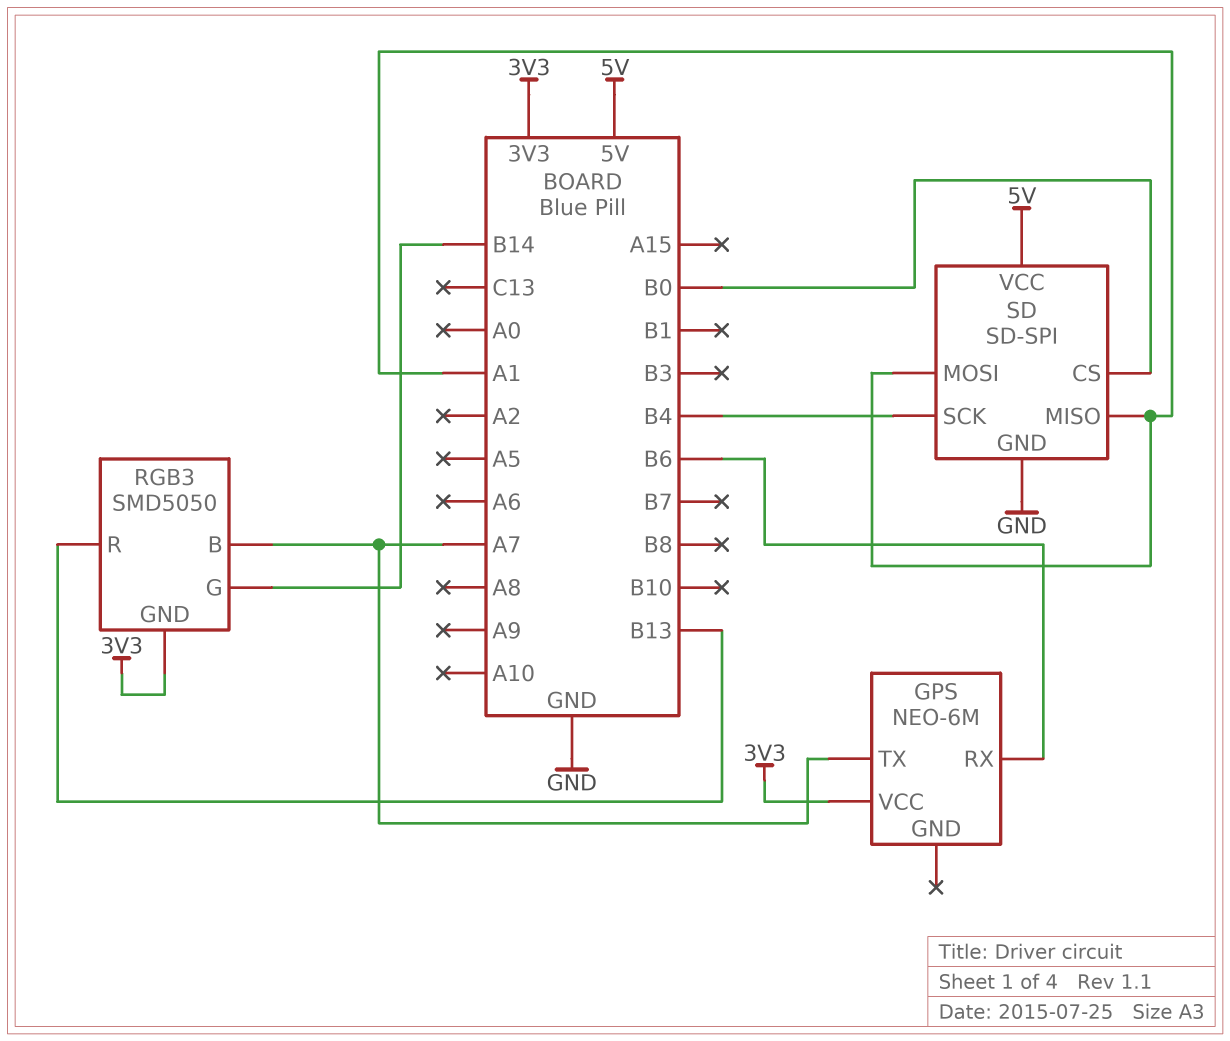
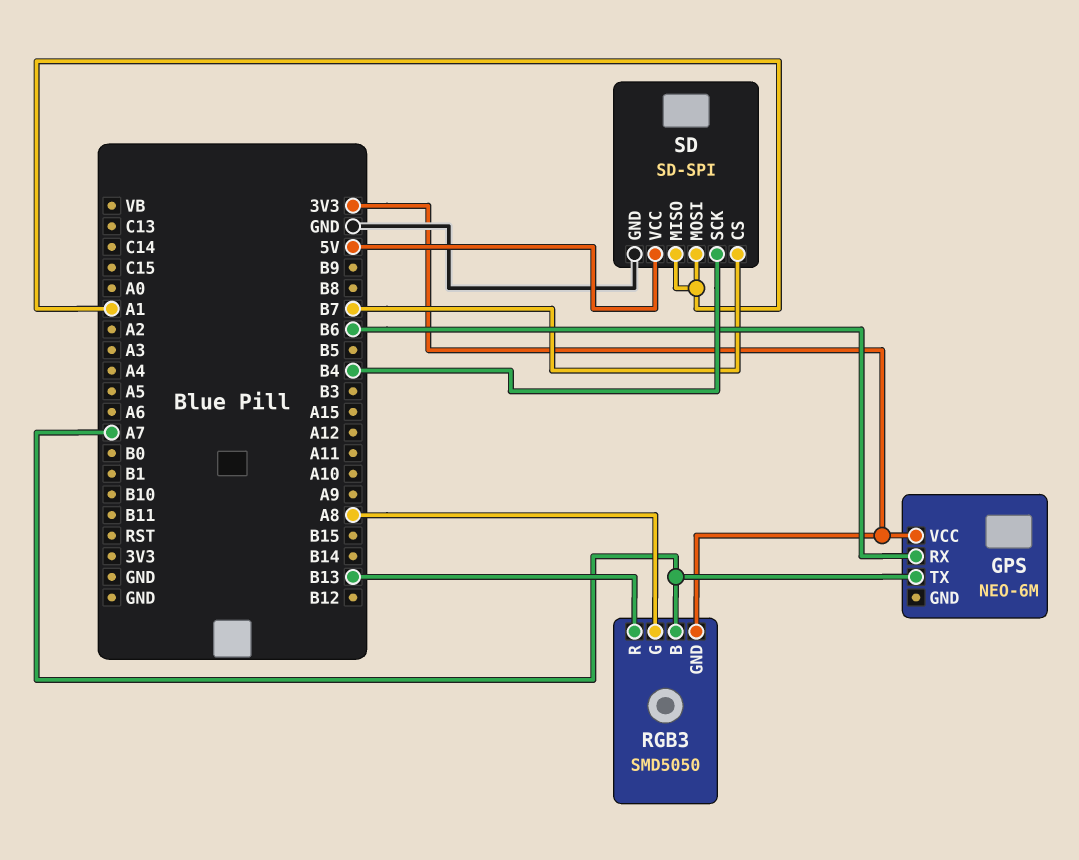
RGB3 pin G: B14 -> A8
SD pin CS: B0 -> B7

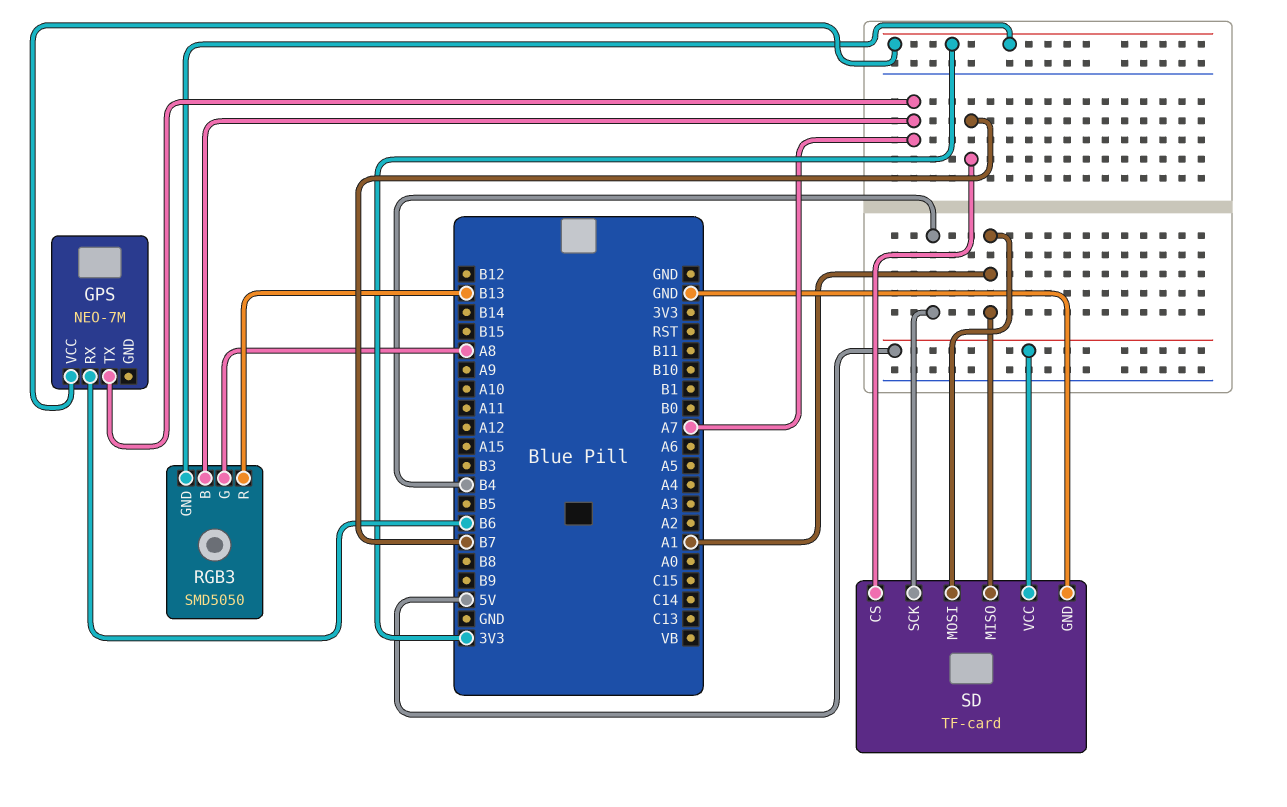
GPS: NEO-6M -> NEO-7M
SD: SD-SPI -> TF-card

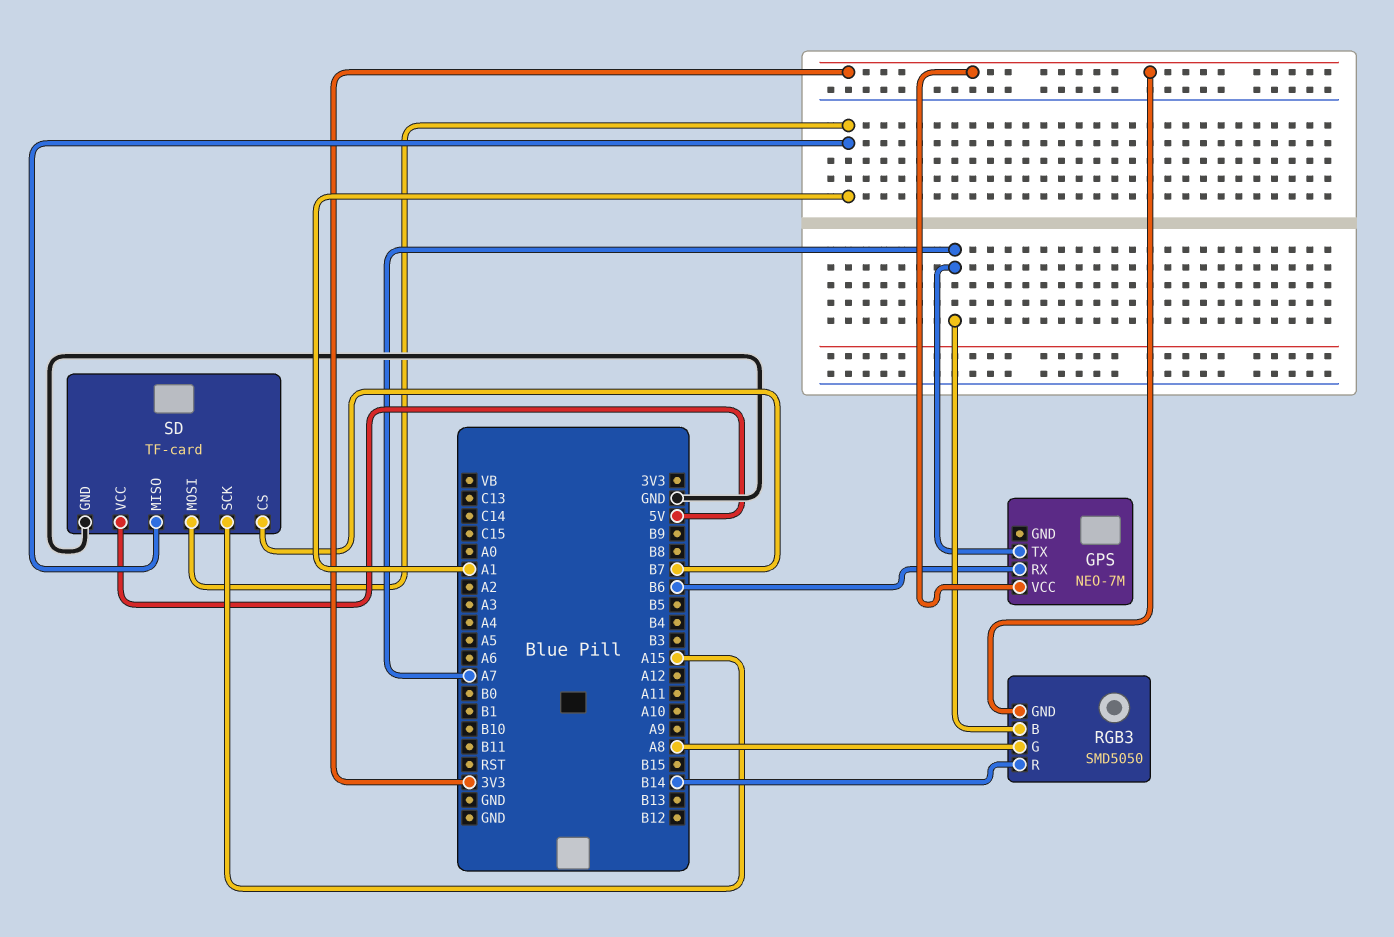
RGB3 pin R: B13 -> B14
SD pin SCK: B4 -> A15

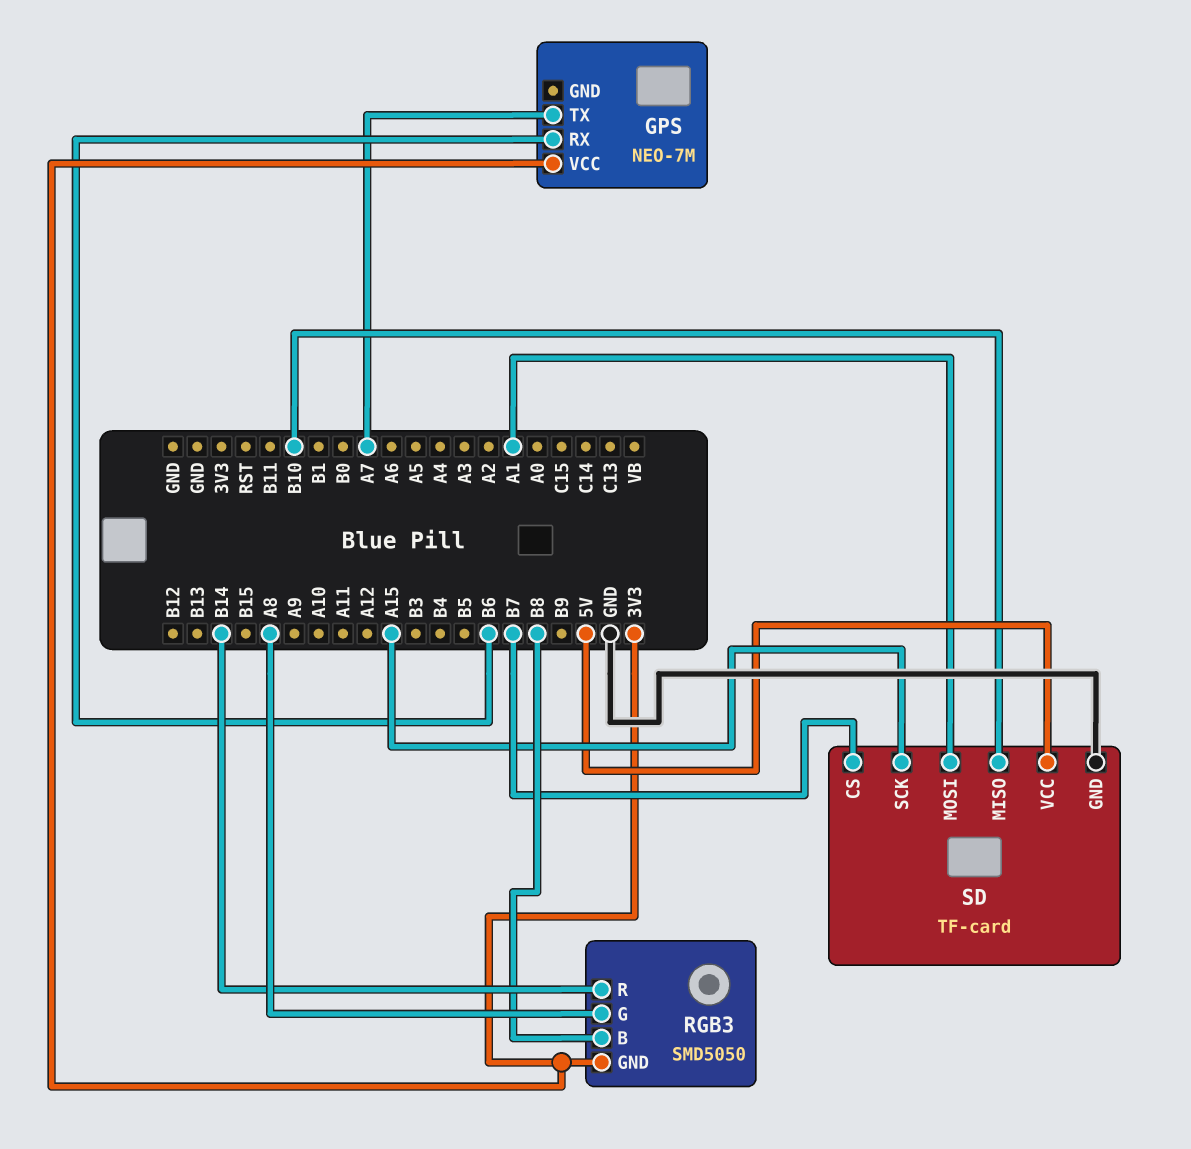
RGB3 pin B: A7 -> B8
SD pin MISO: A1 -> B10

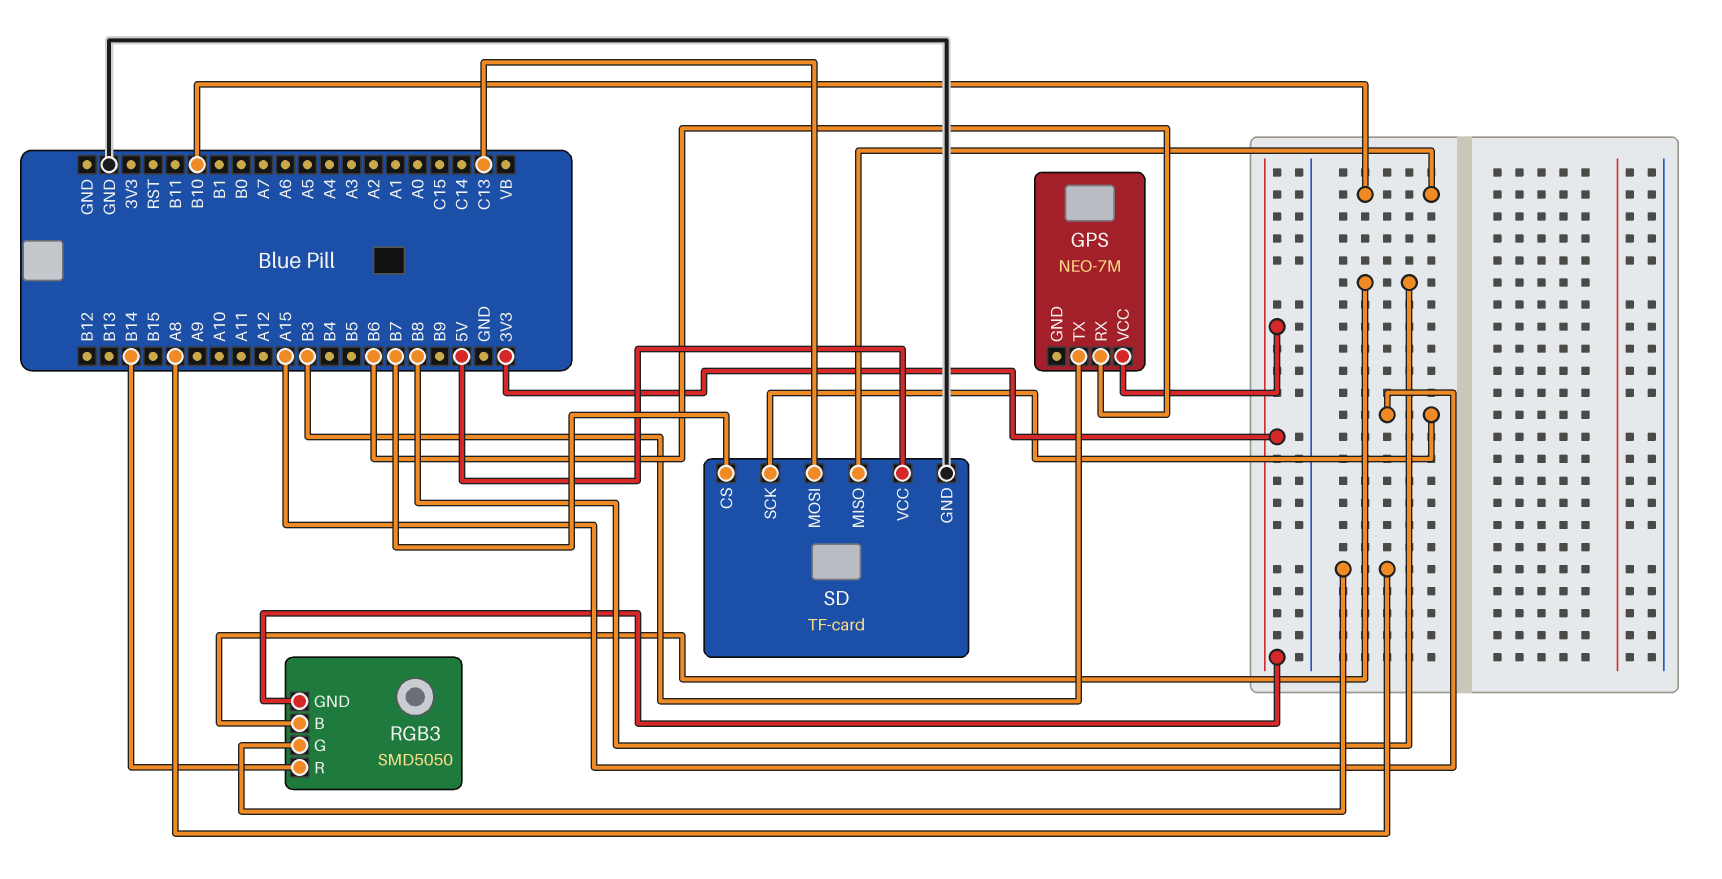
GPS pin TX: A7 -> B3
SD pin MOSI: A1 -> C13

